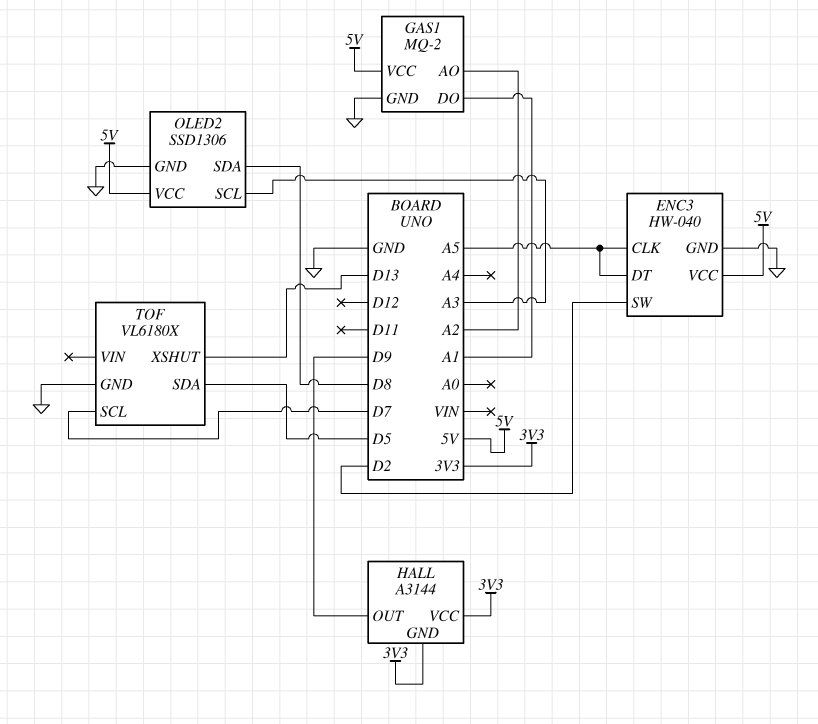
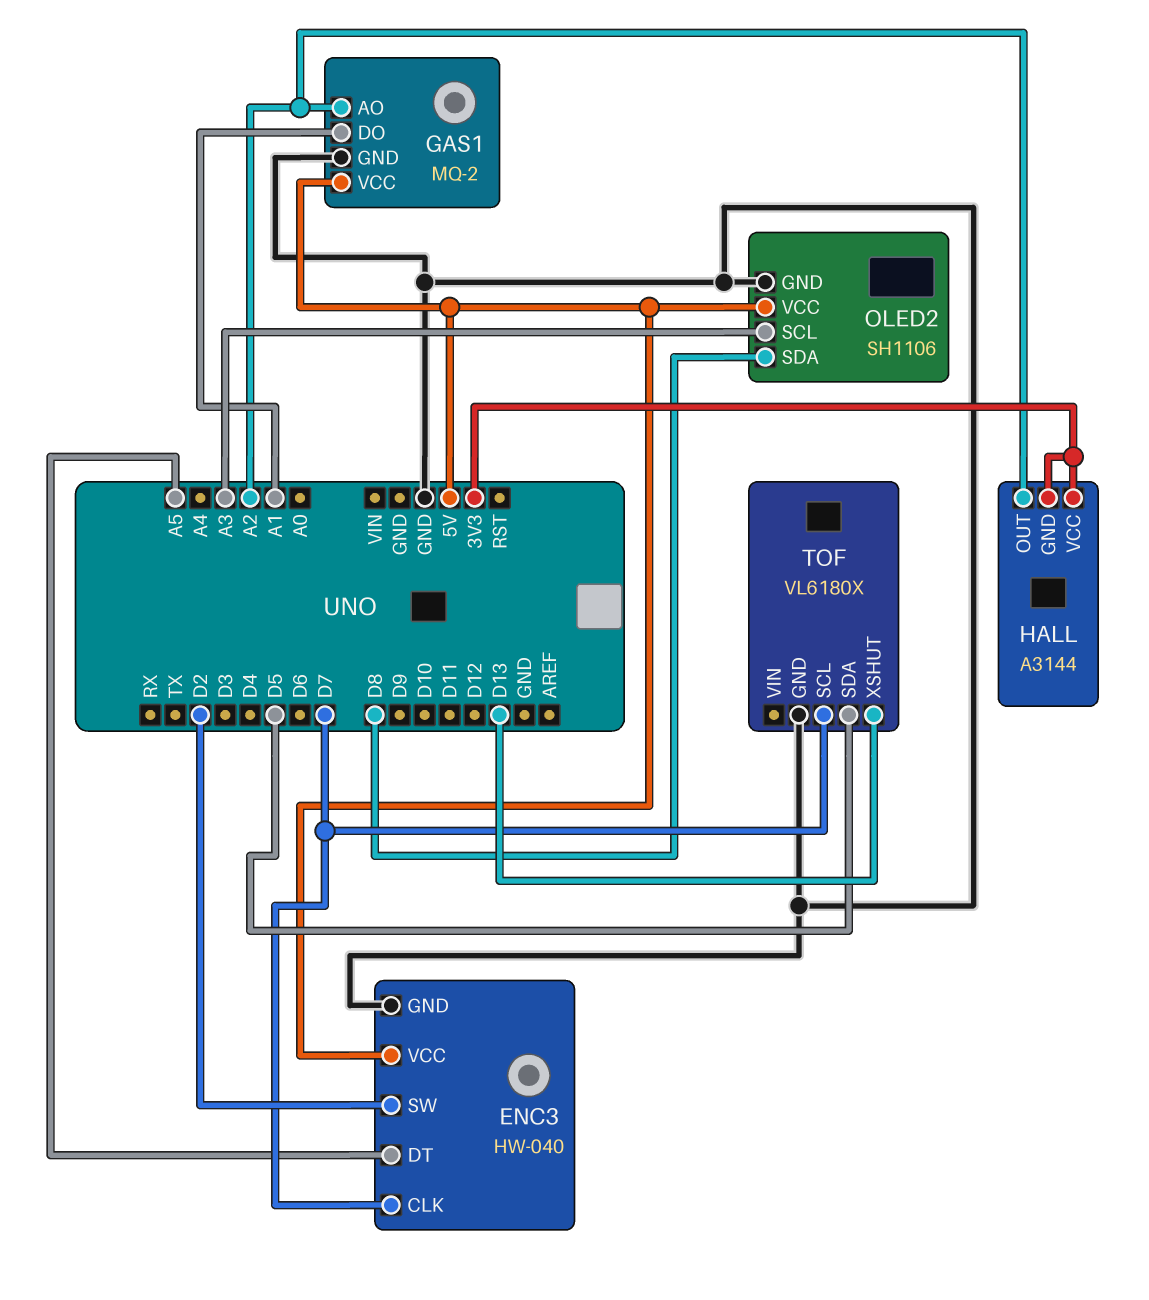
ENC3 pin CLK: A5 -> D7
HALL pin OUT: D9 -> A2
OLED2: SSD1306 -> SH1106

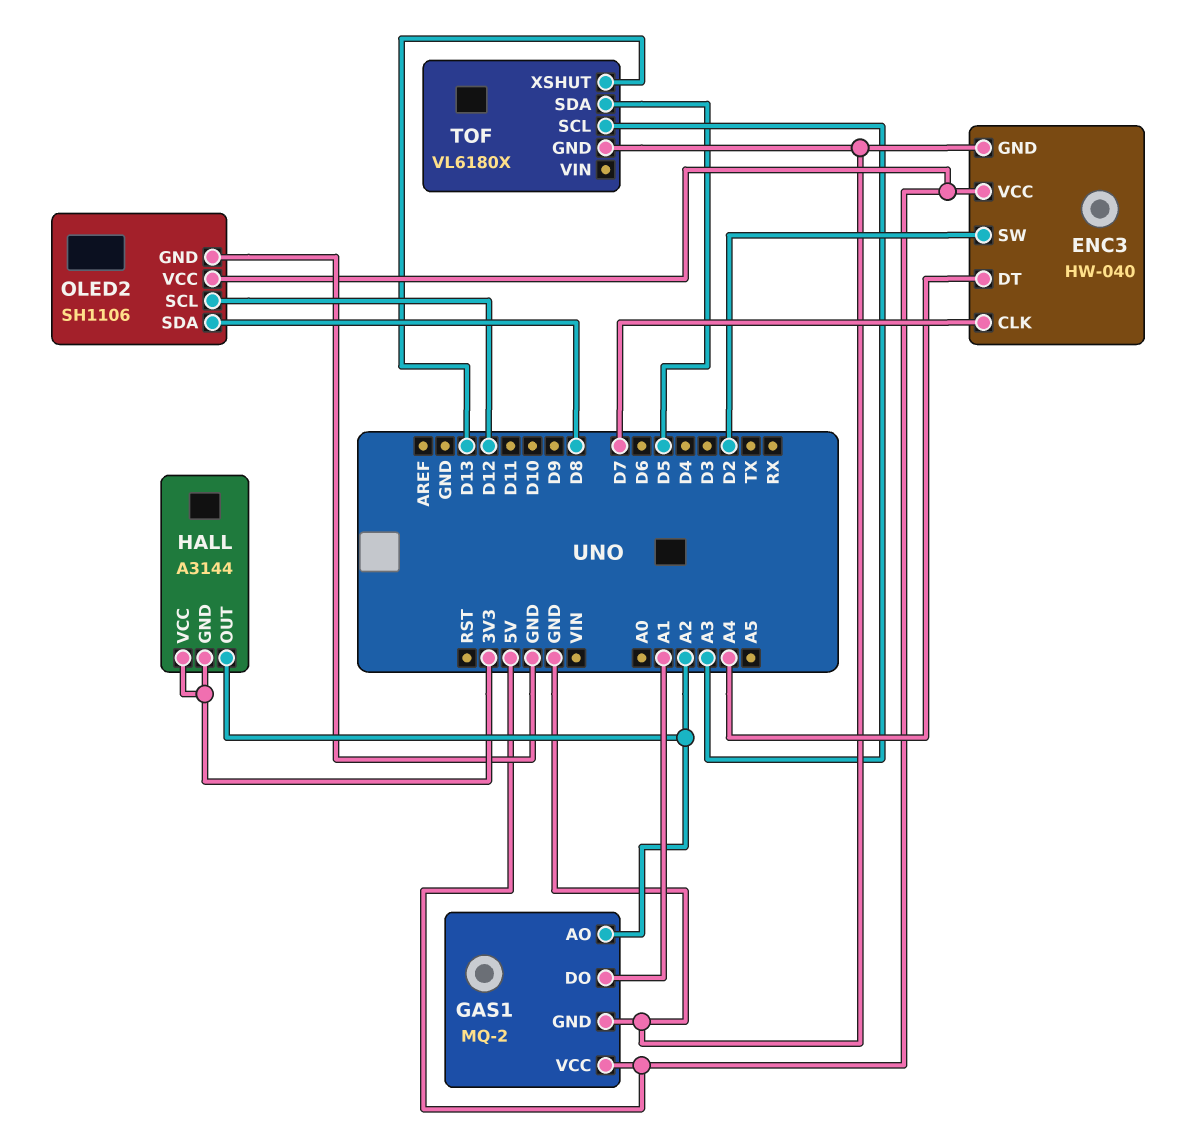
ENC3 pin DT: A5 -> A4
OLED2 pin SCL: A3 -> D12
TOF pin SCL: D7 -> A3

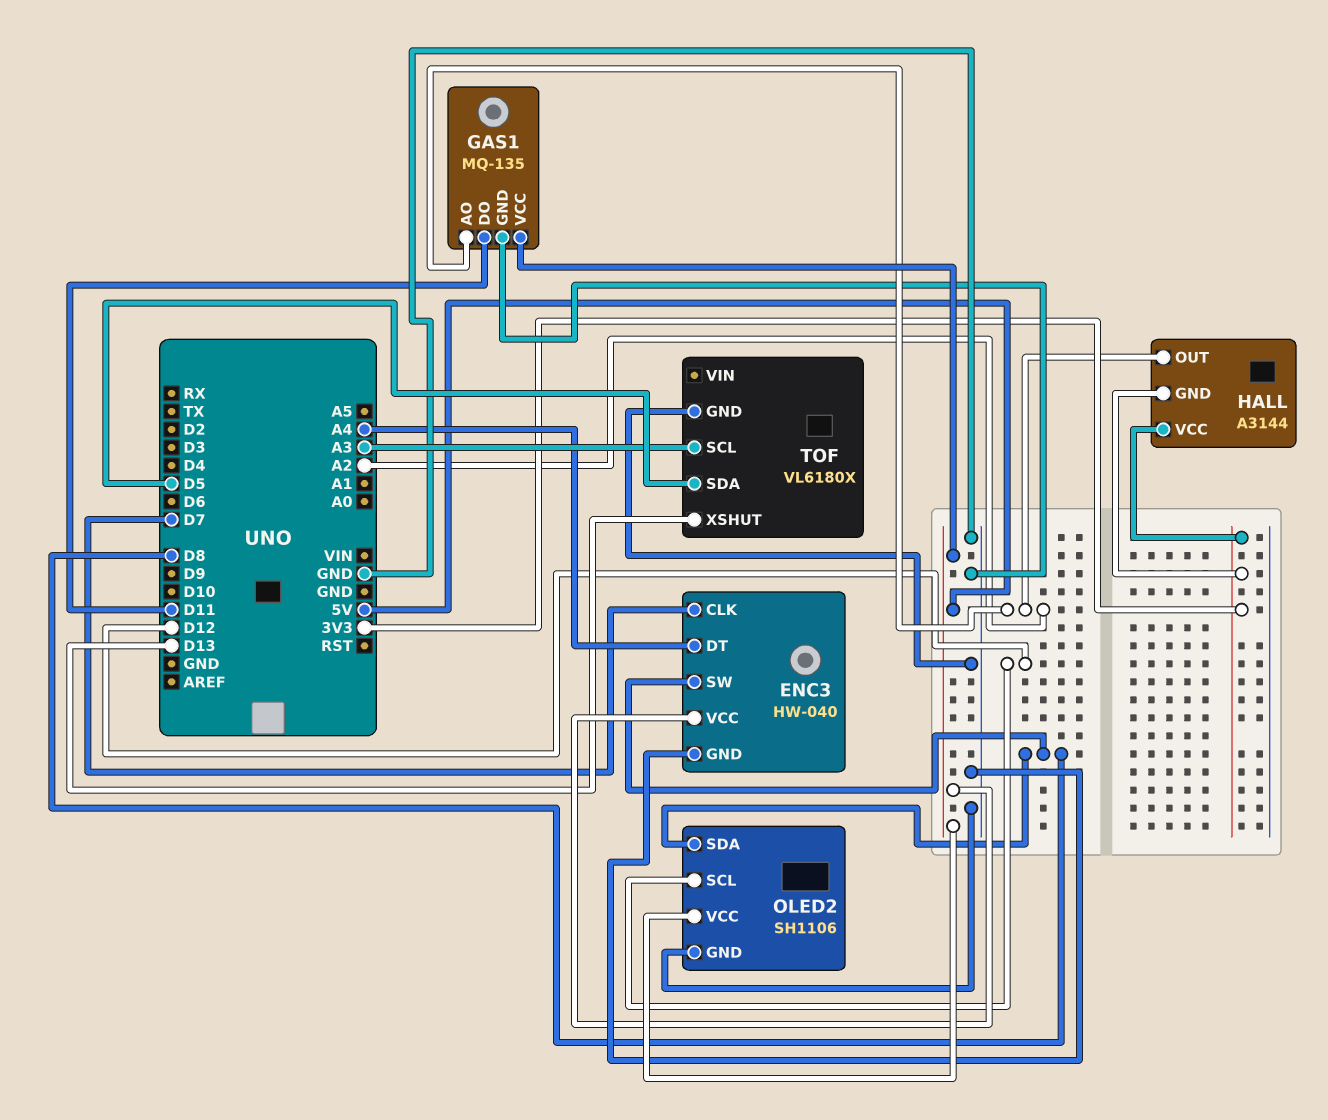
ENC3 pin SW: D2 -> D8
GAS1: MQ-2 -> MQ-135
GAS1 pin DO: A1 -> D11

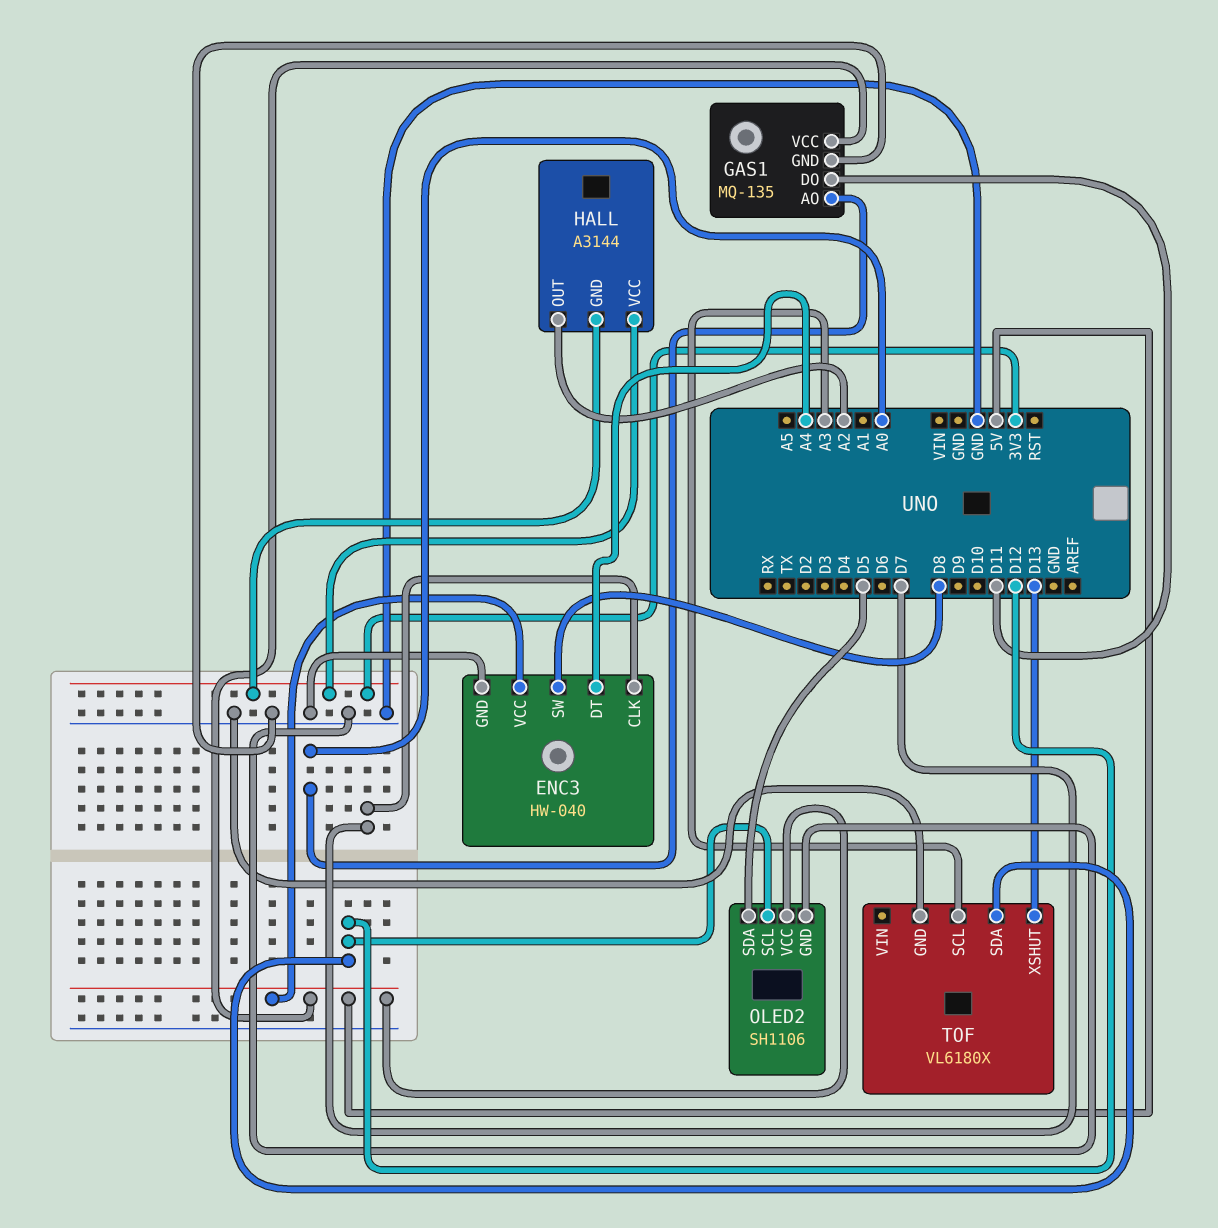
GAS1 pin AO: A2 -> A0
OLED2 pin SDA: D8 -> D5
TOF pin SDA: D5 -> D12

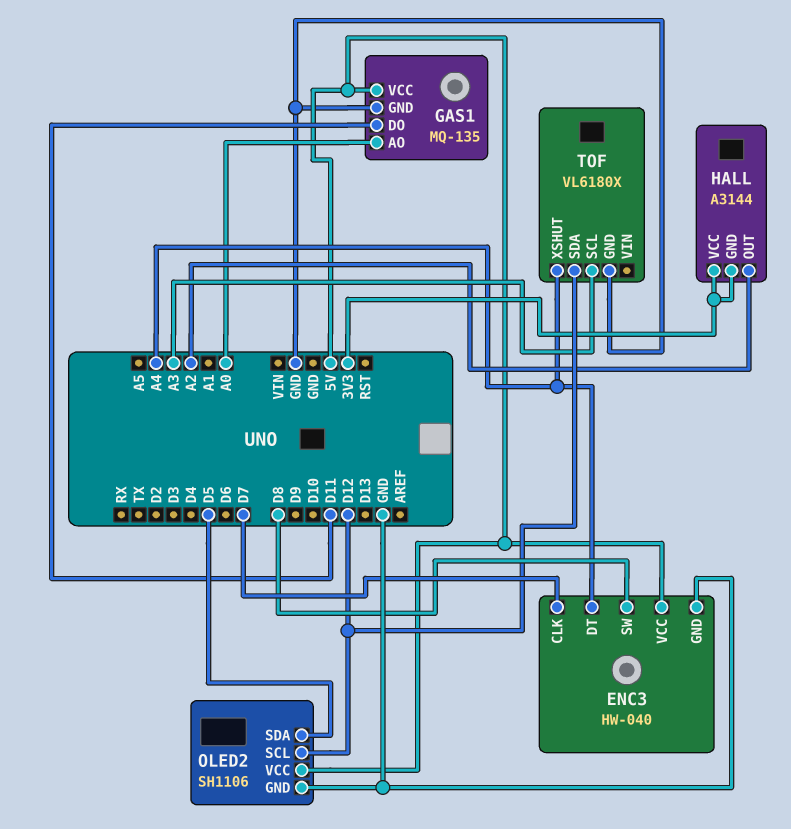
TOF pin XSHUT: D13 -> A4

